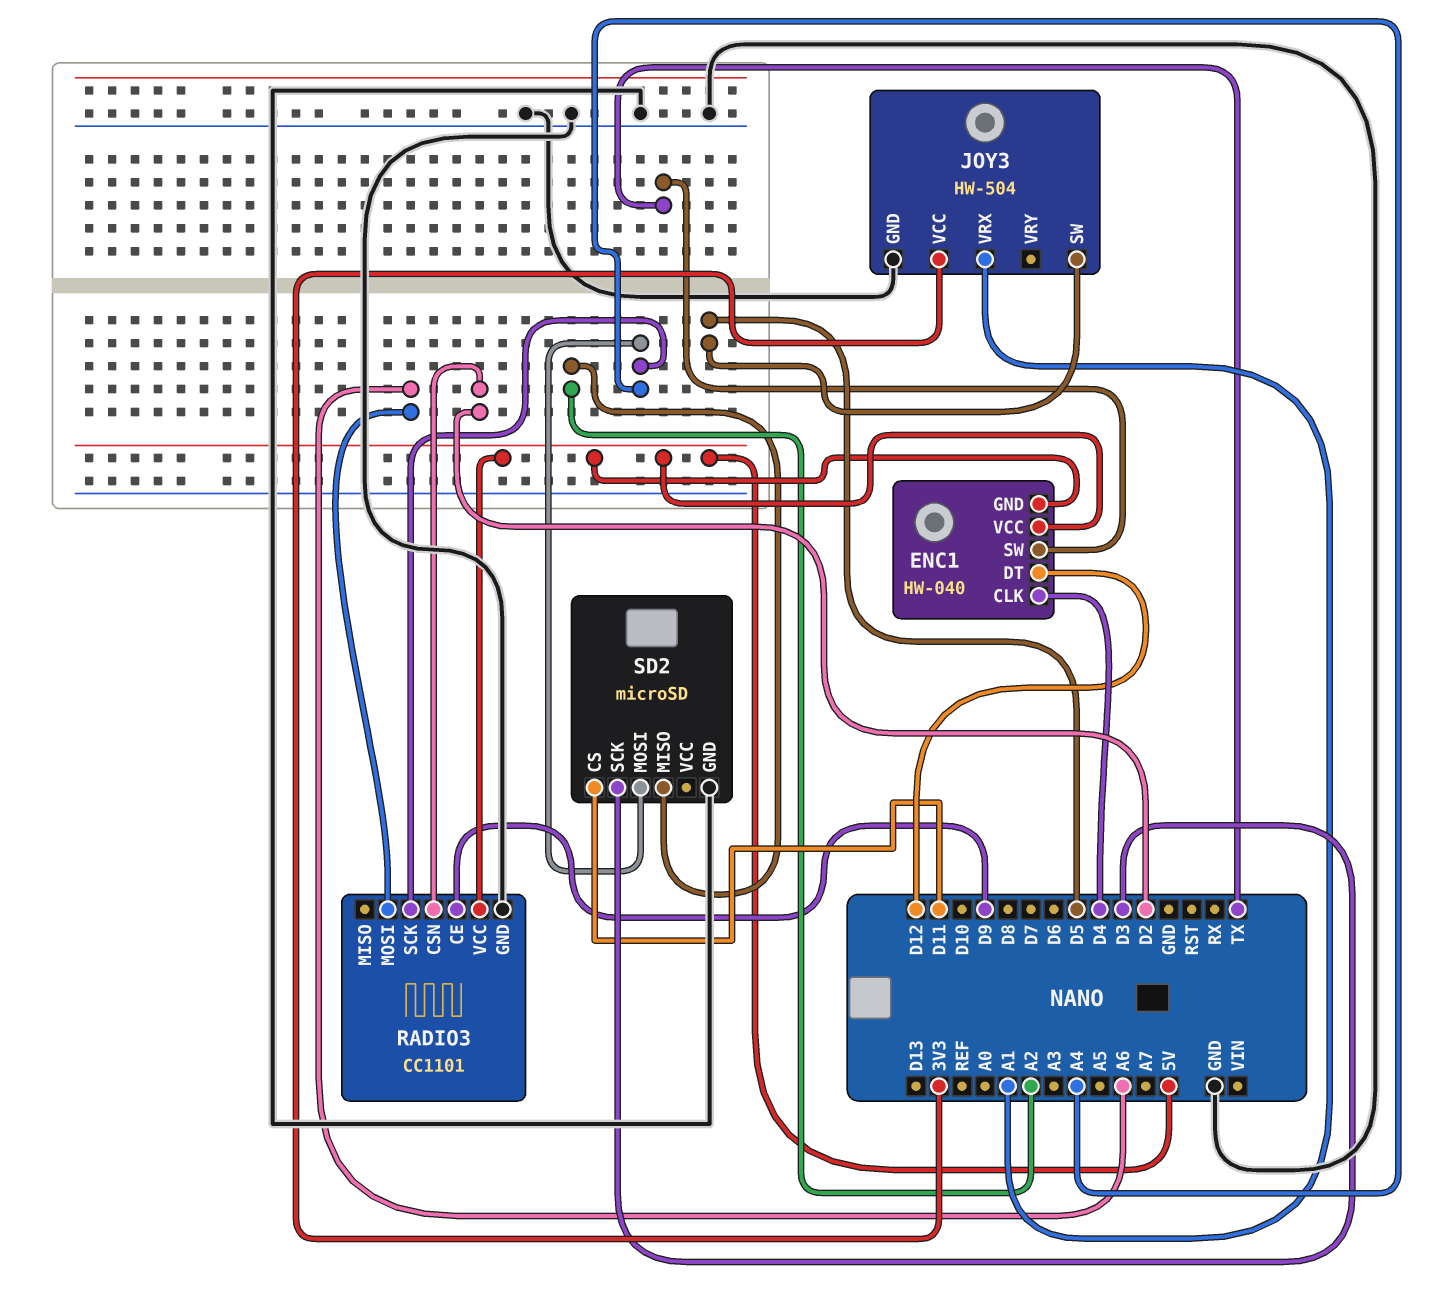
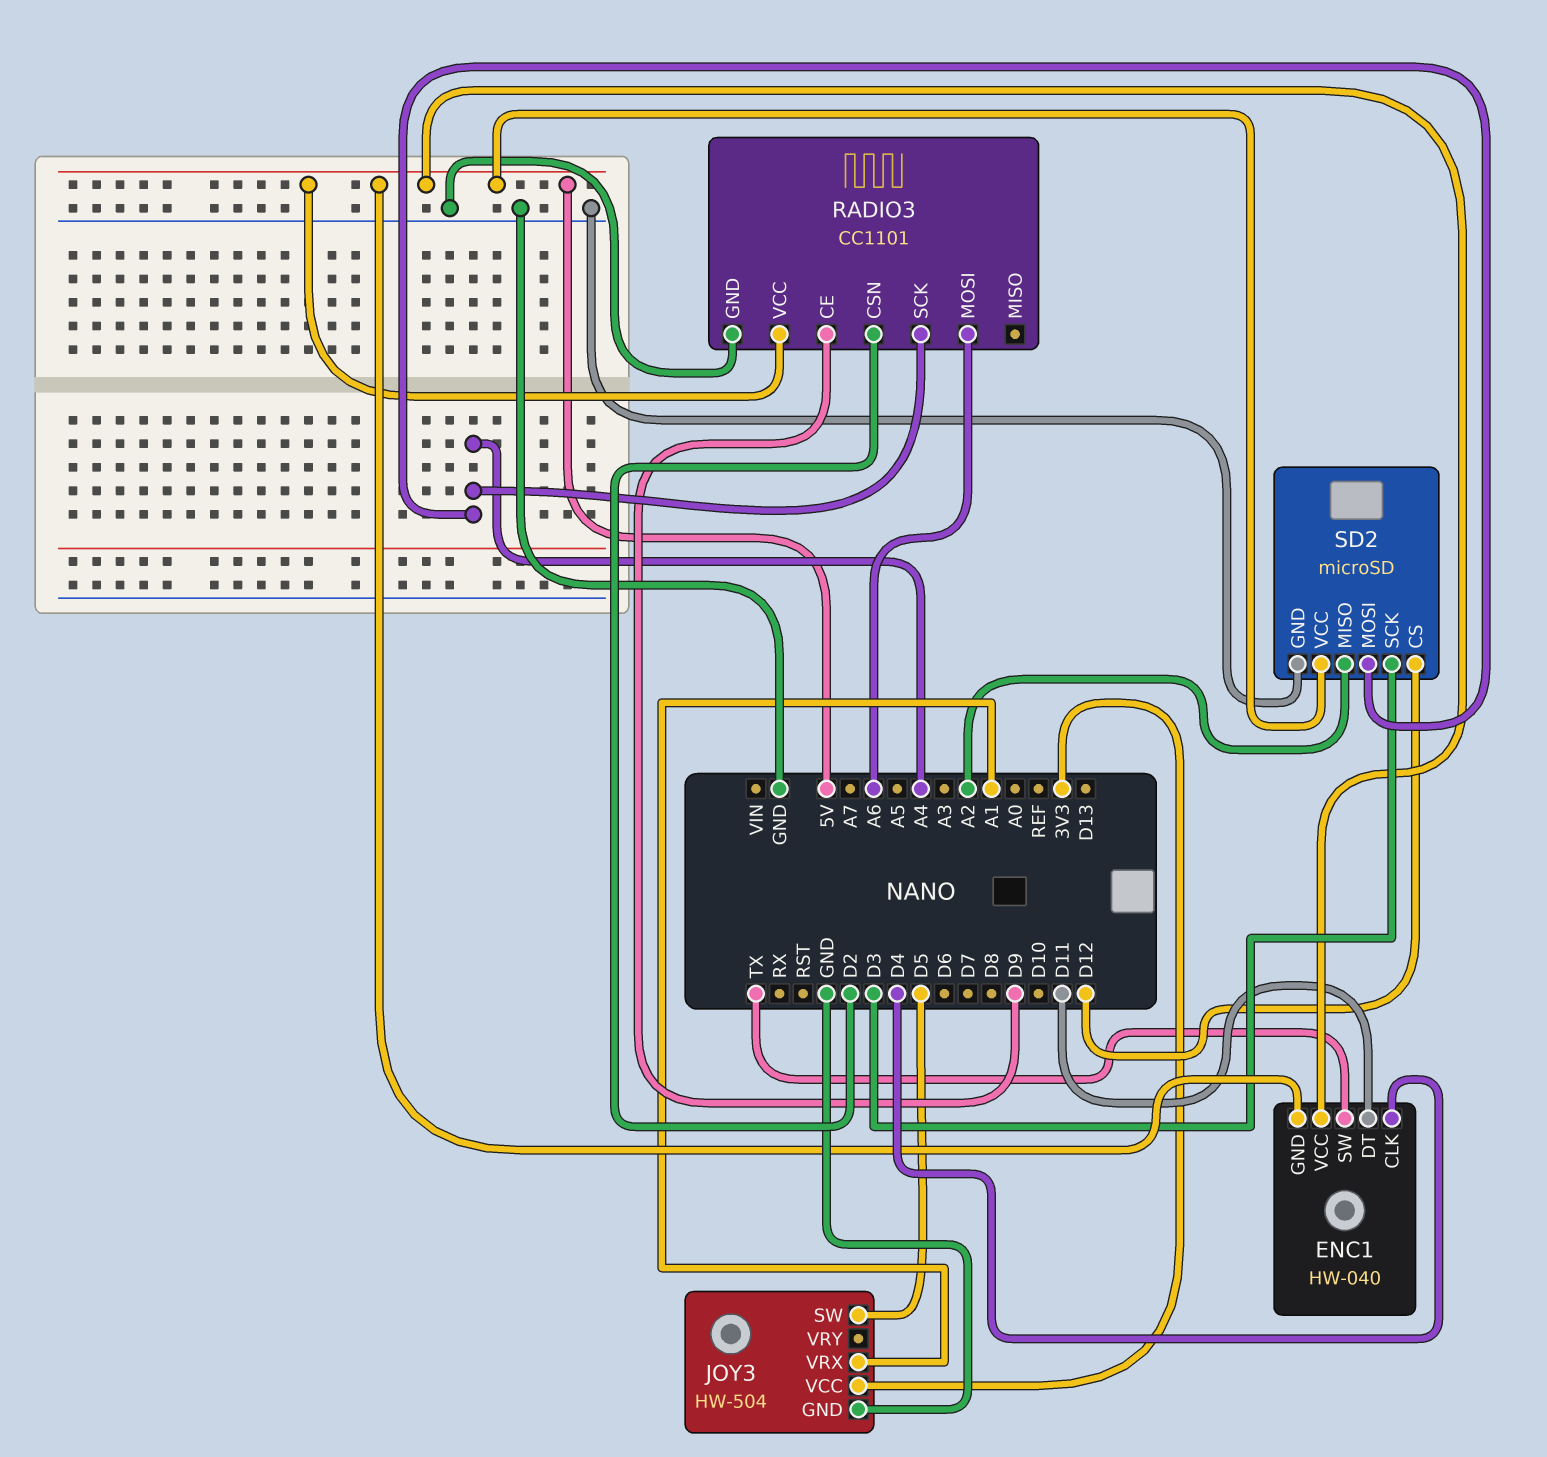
ENC1 pin DT: D12 -> D11
SD2 pin CS: D11 -> D12
SD2 pin VCC: none -> 5V

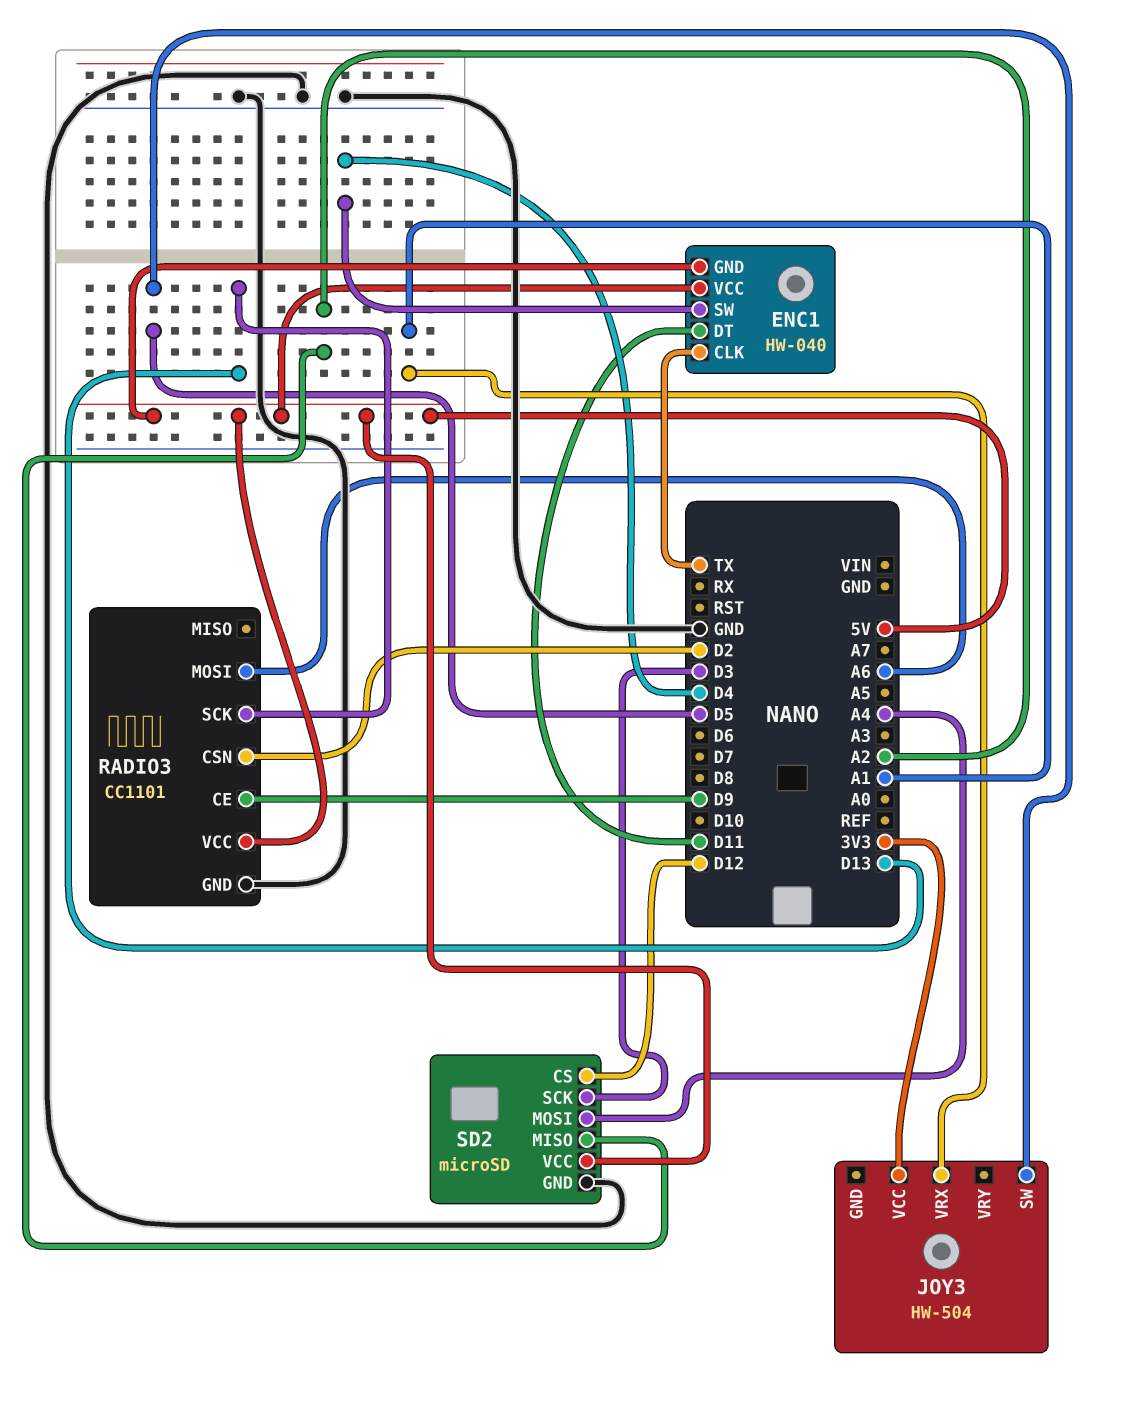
ENC1 pin CLK: D4 -> TX
ENC1 pin SW: TX -> D4
JOY3 pin GND: GND -> none
RADIO3 pin SCK: A4 -> D13

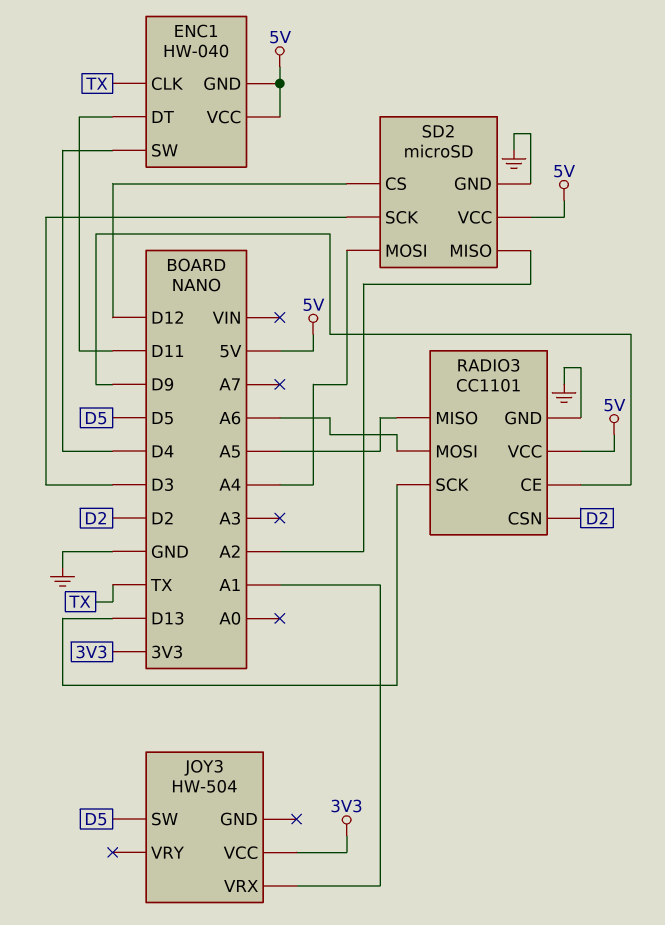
RADIO3 pin MISO: none -> A5

